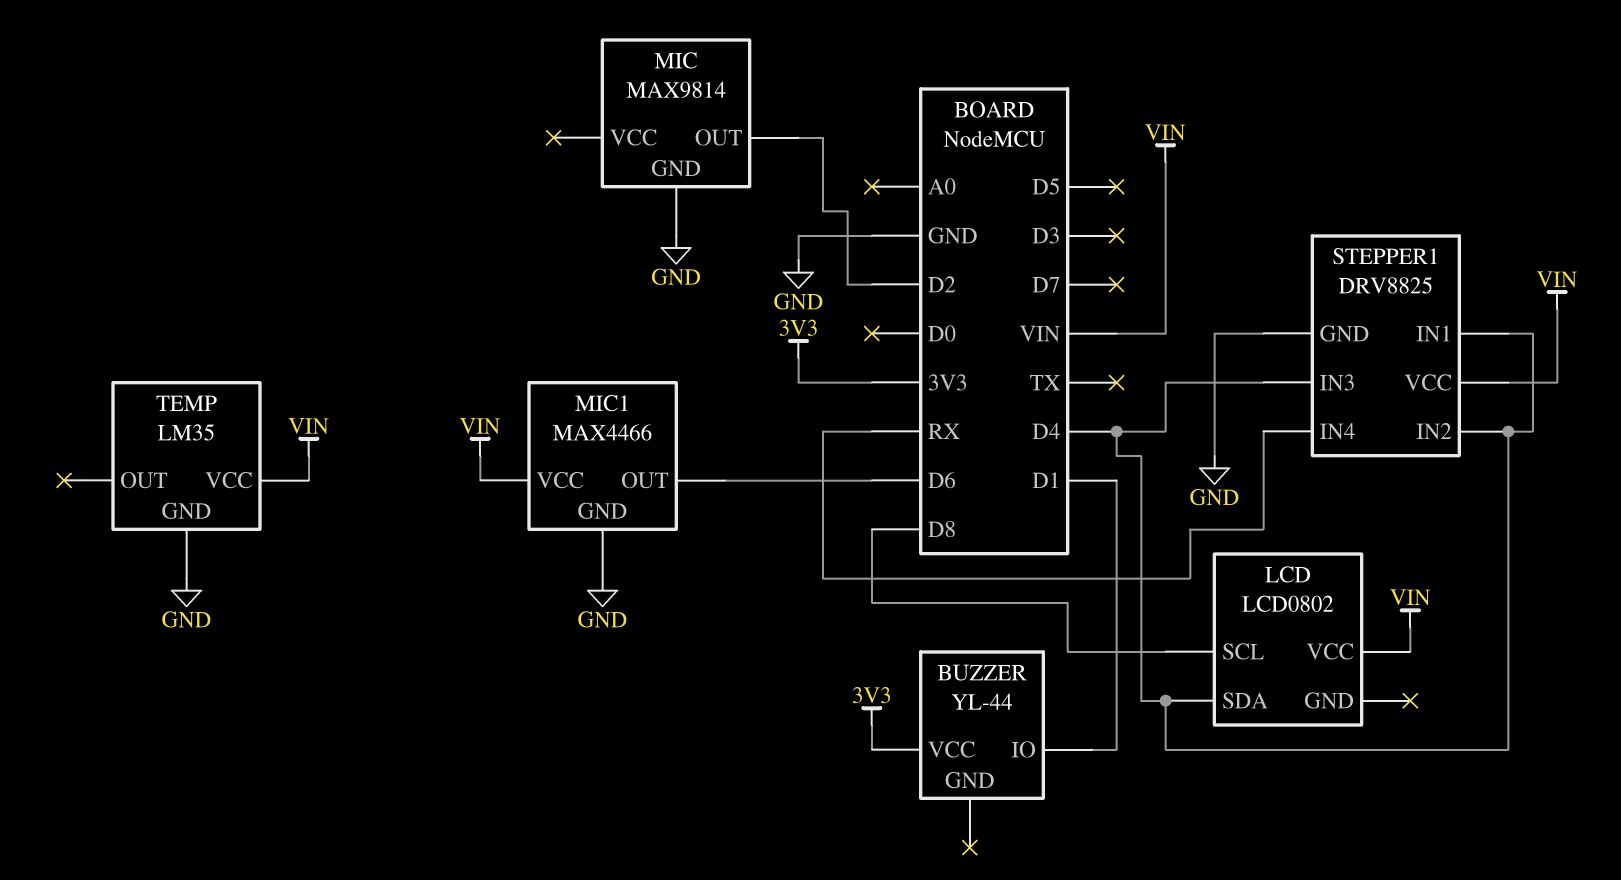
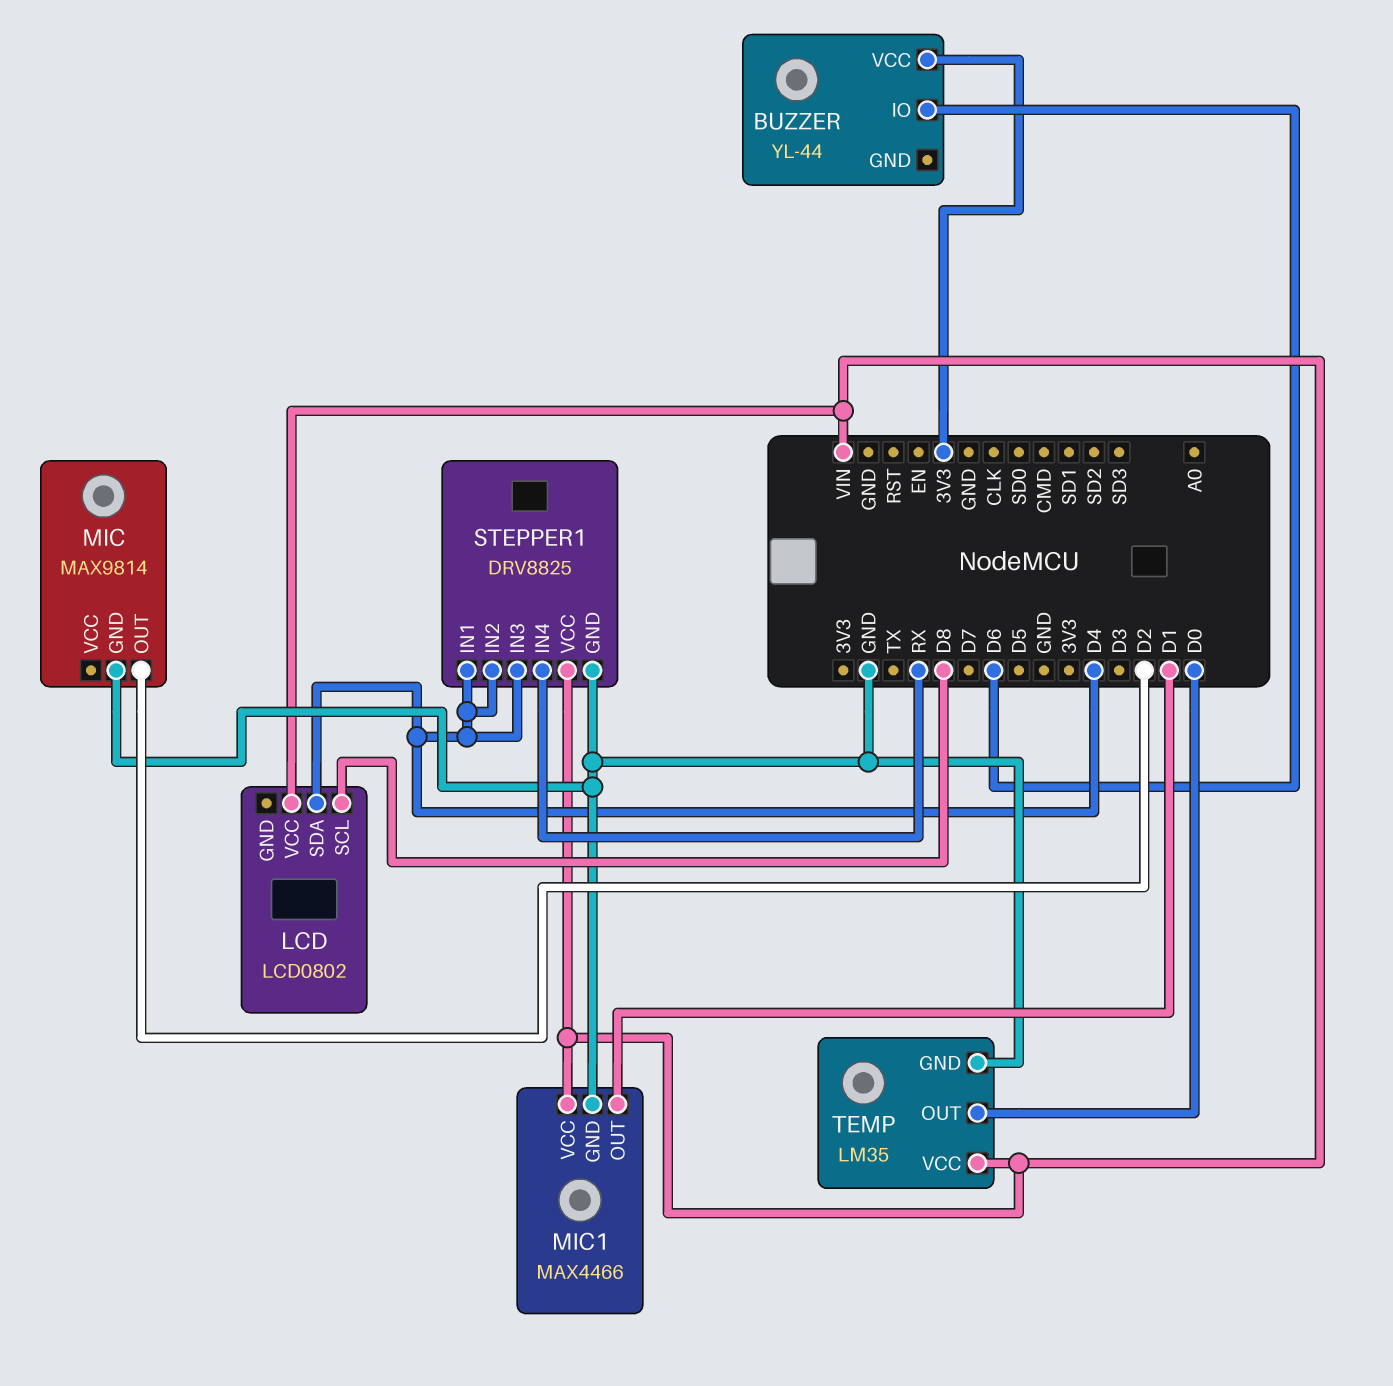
BUZZER pin IO: D1 -> D6
MIC1 pin OUT: D6 -> D1
TEMP pin OUT: none -> D0

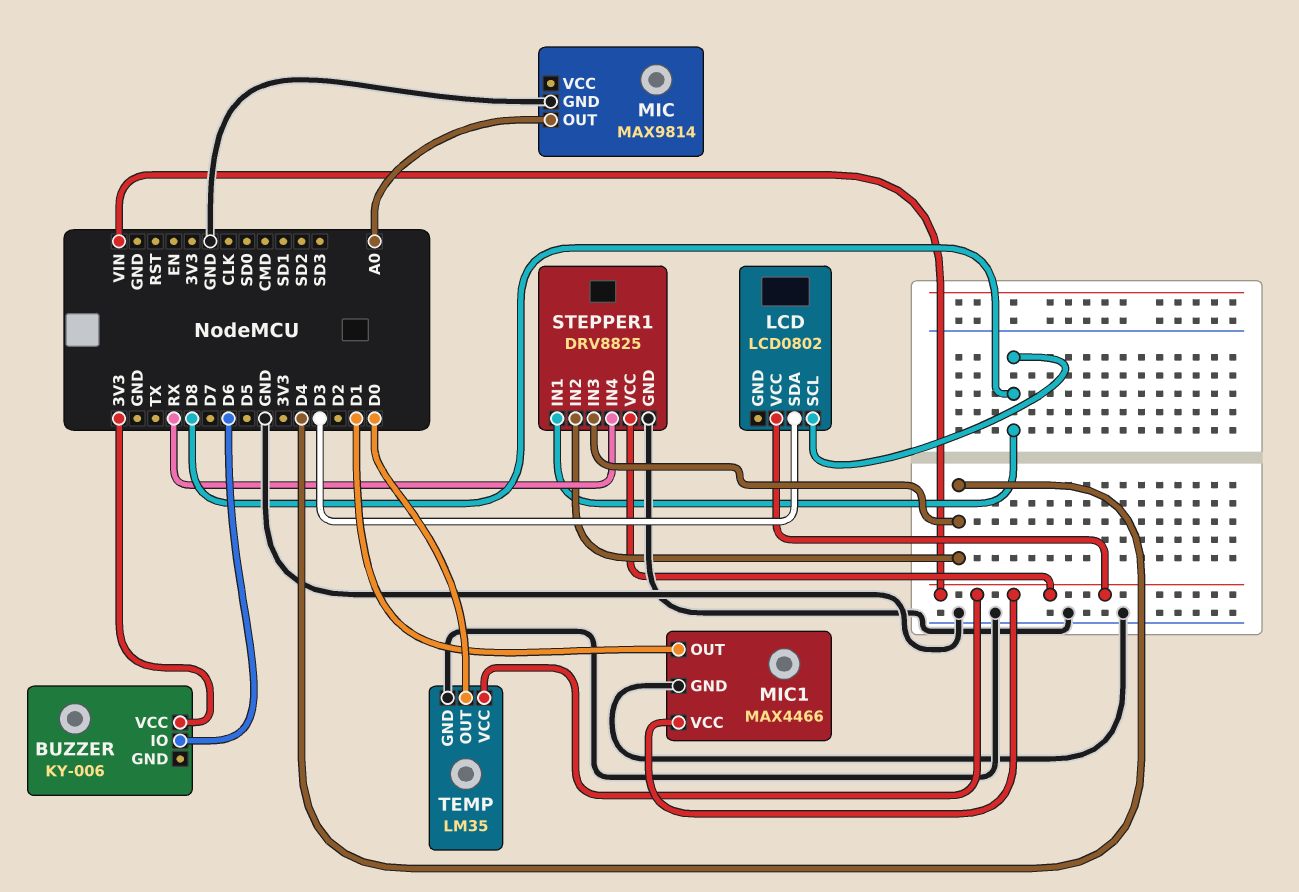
BUZZER: YL-44 -> KY-006
LCD pin SDA: D4 -> D3
MIC pin OUT: D2 -> A0
STEPPER1 pin IN1: D4 -> D8

